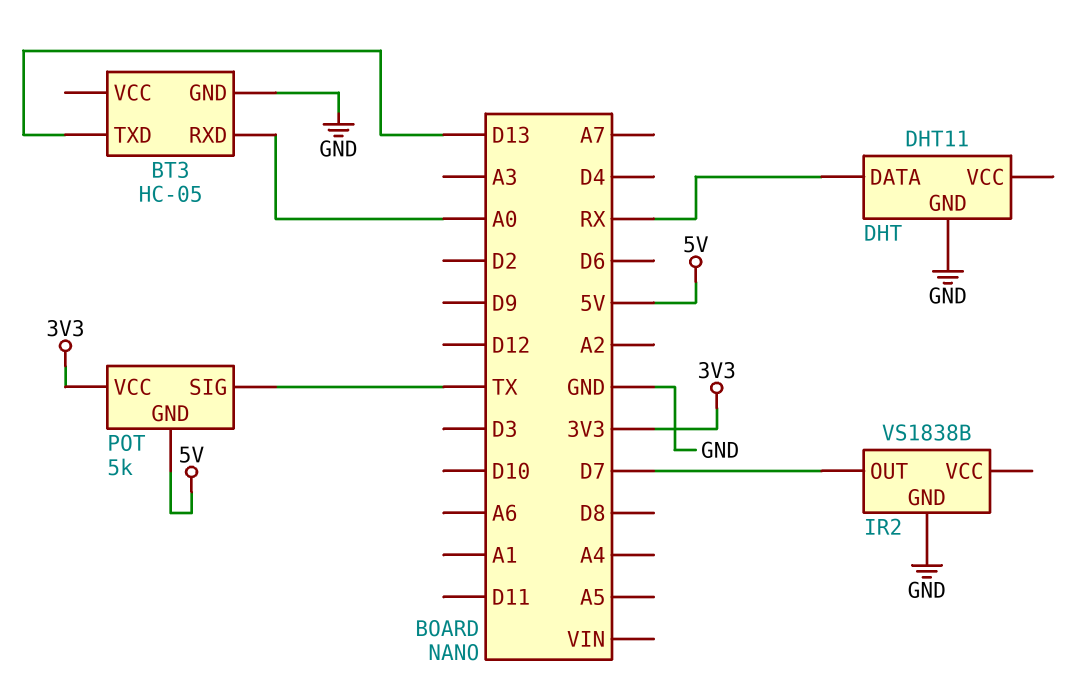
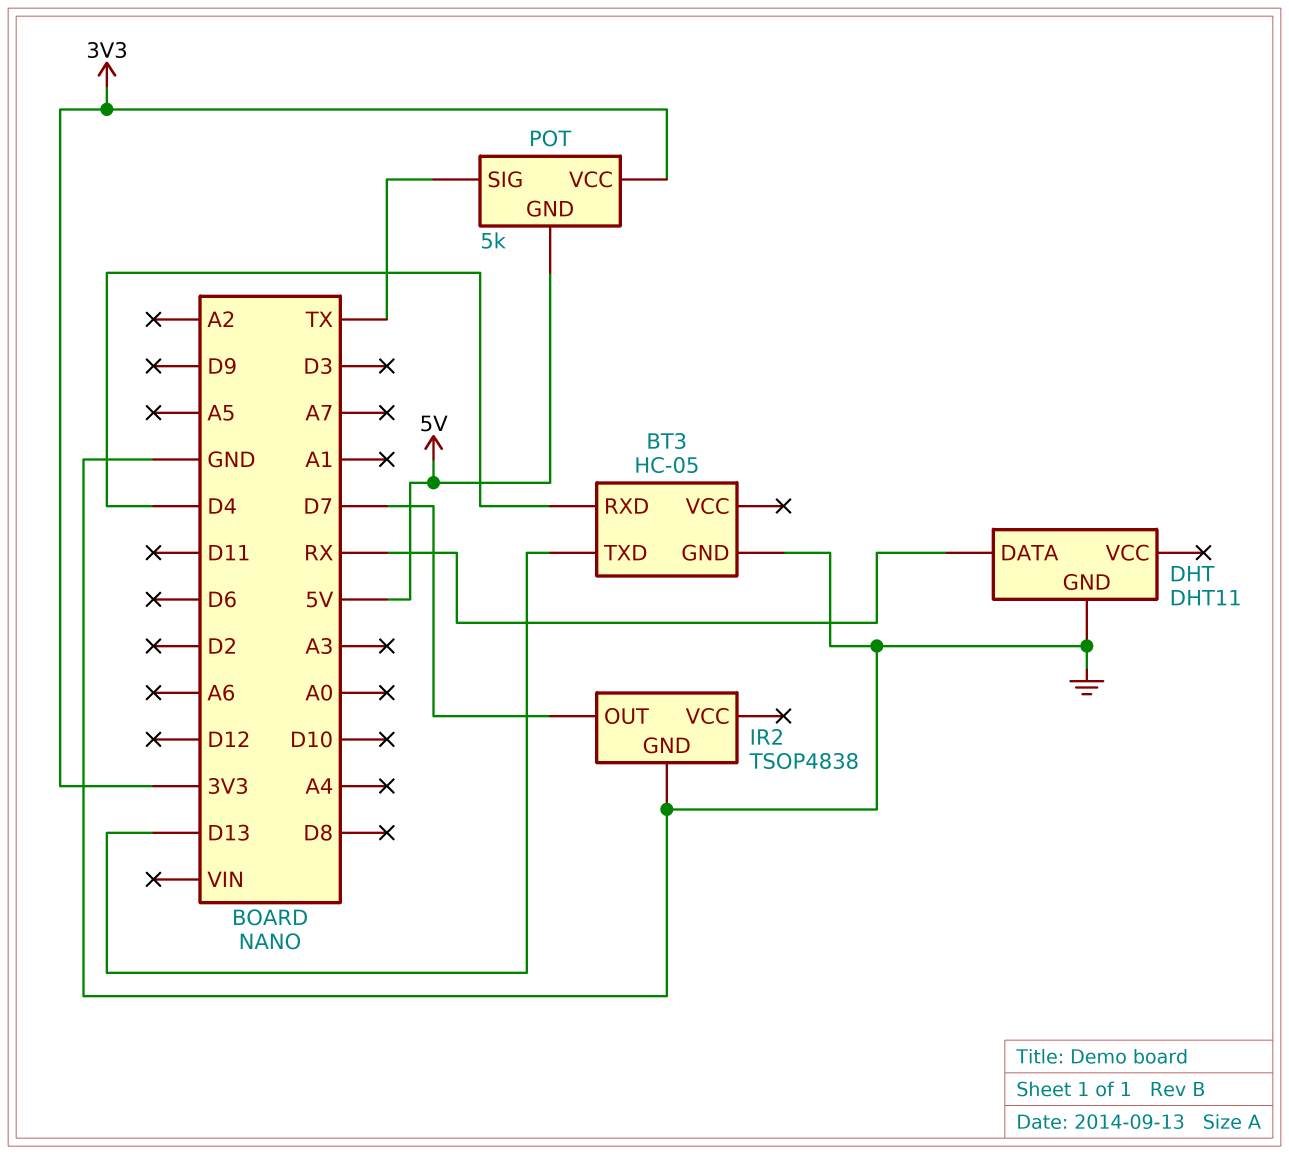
BT3 pin RXD: A0 -> D4
IR2: VS1838B -> TSOP4838

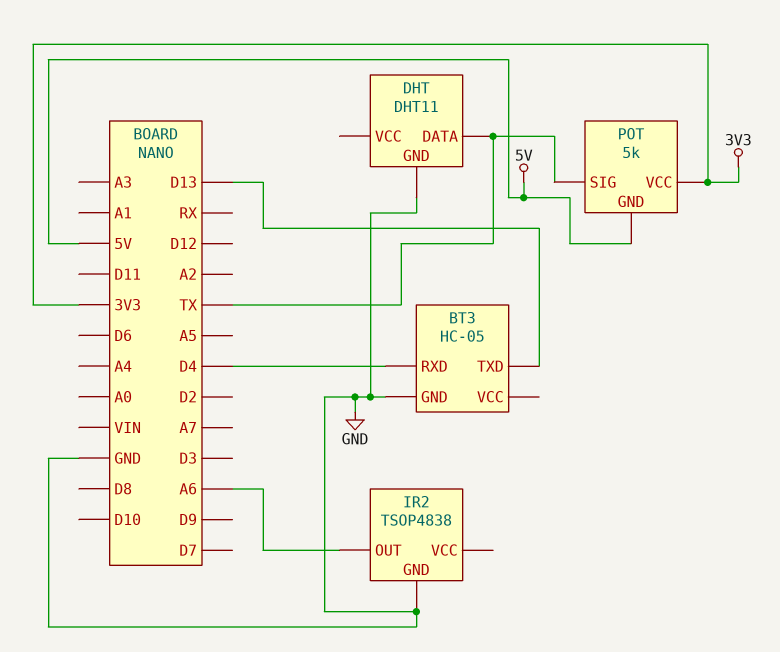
DHT pin DATA: RX -> TX
IR2 pin OUT: D7 -> A6

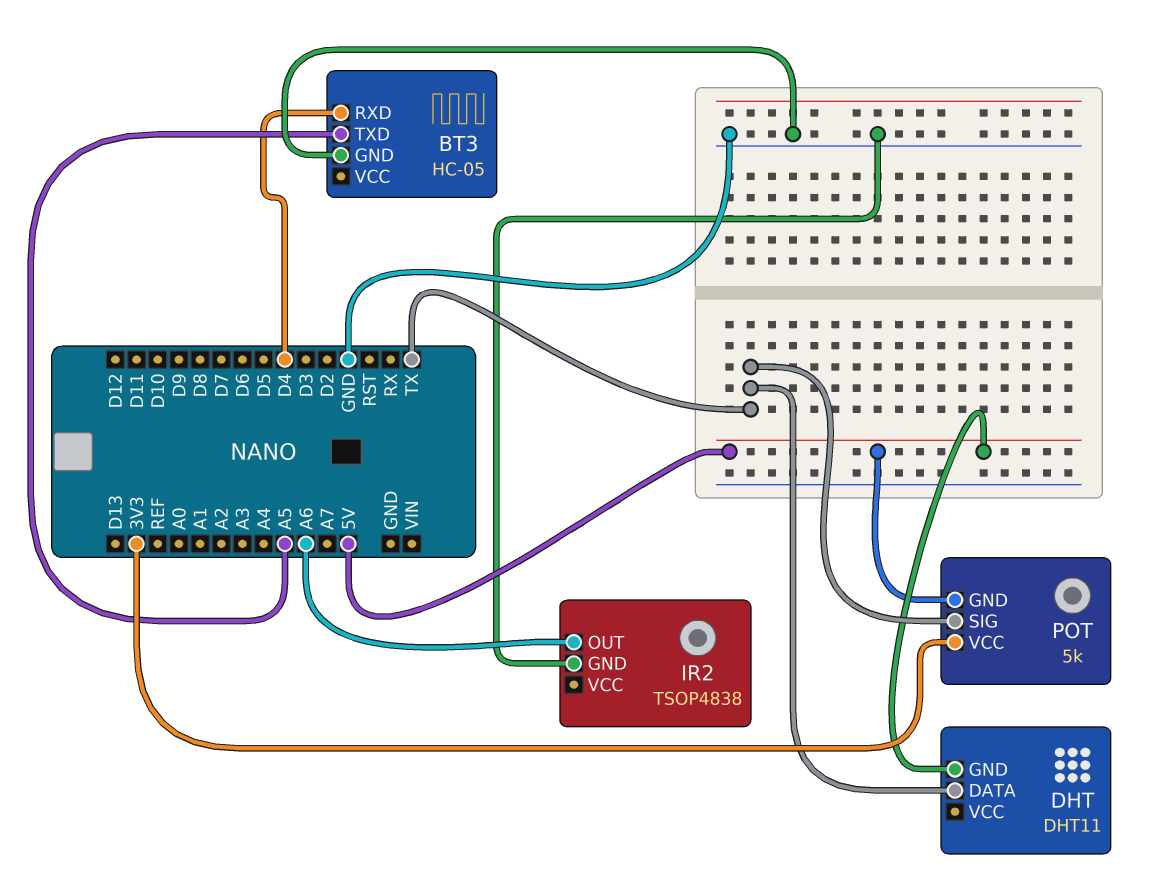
BT3 pin TXD: D13 -> A5
DHT pin GND: GND -> 5V

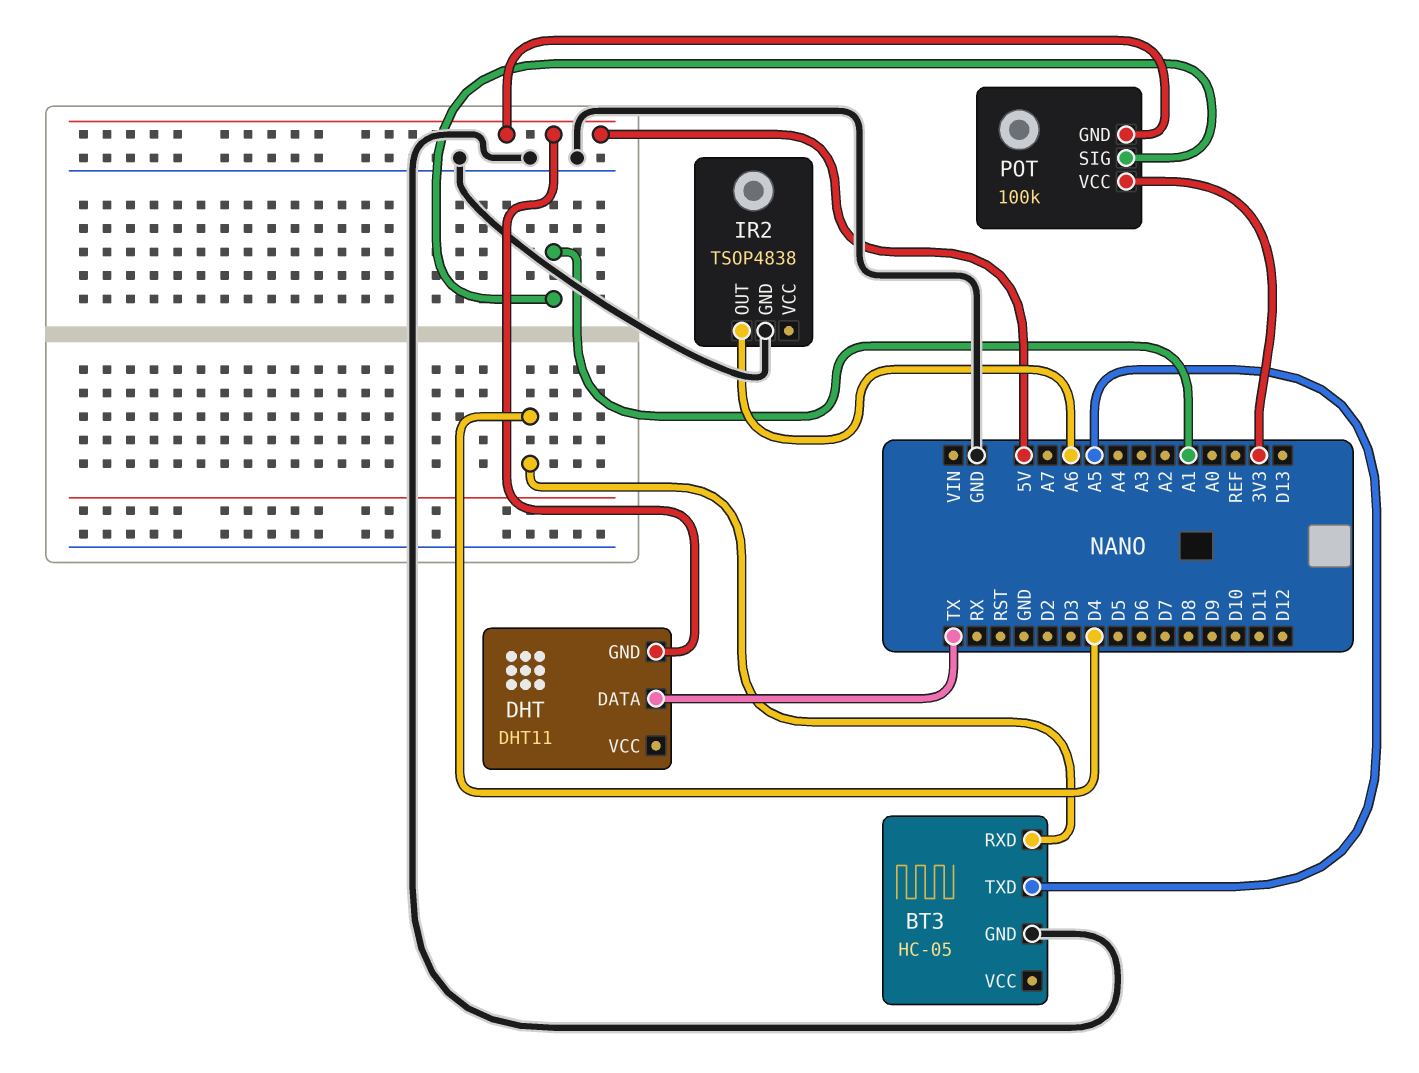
POT: 5k -> 100k
POT pin SIG: TX -> A1

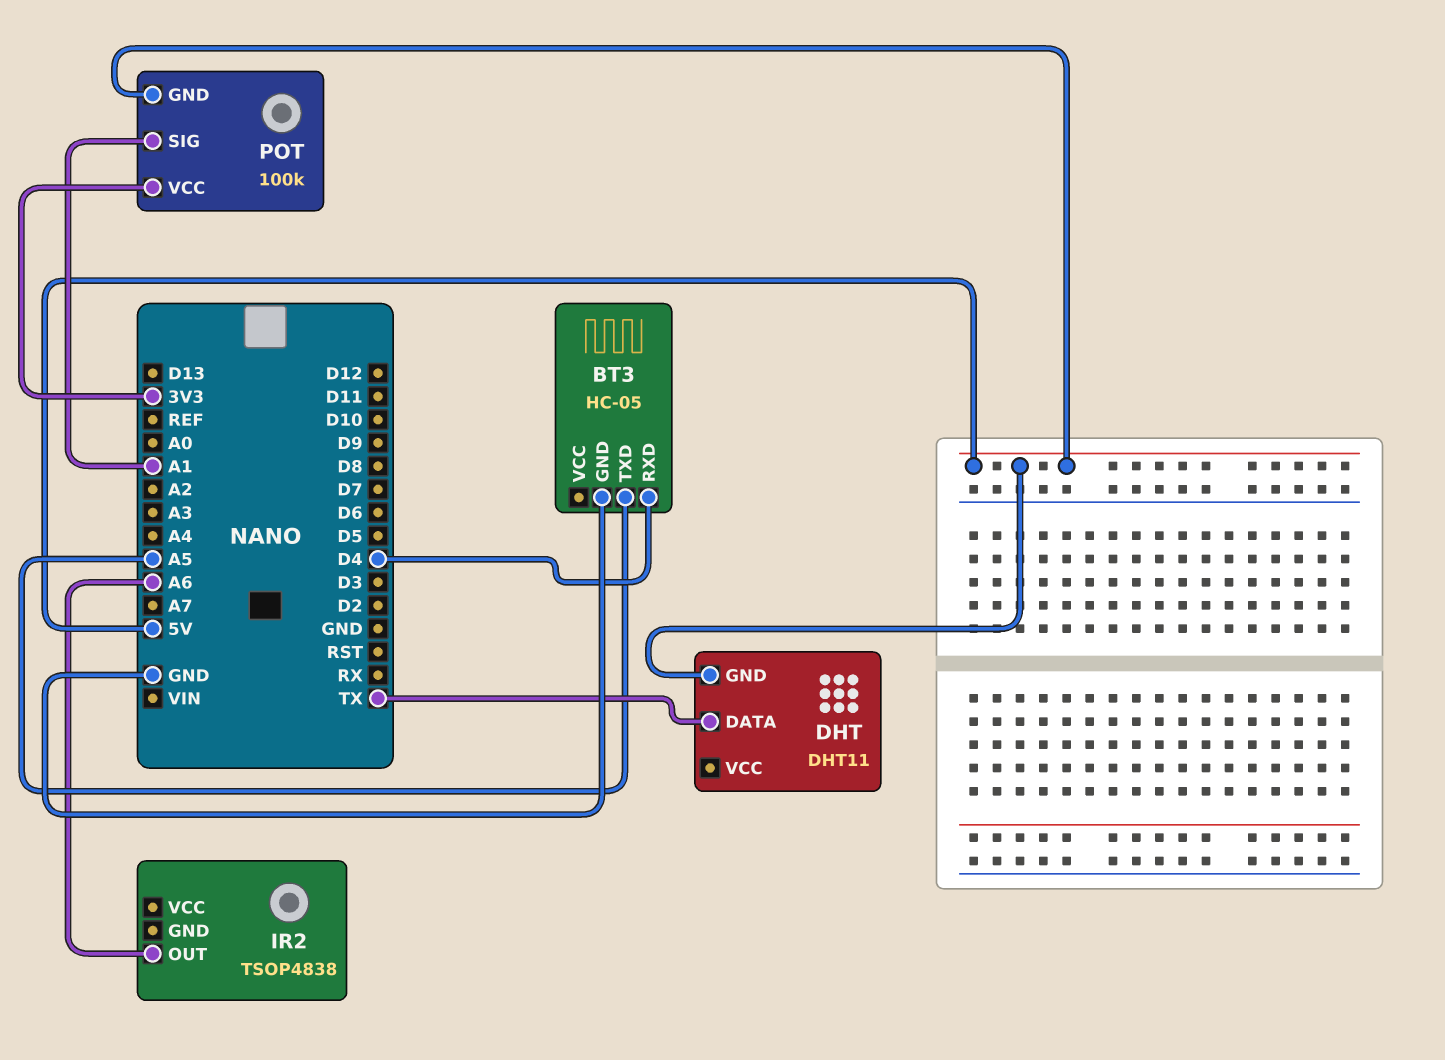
IR2 pin GND: GND -> none

